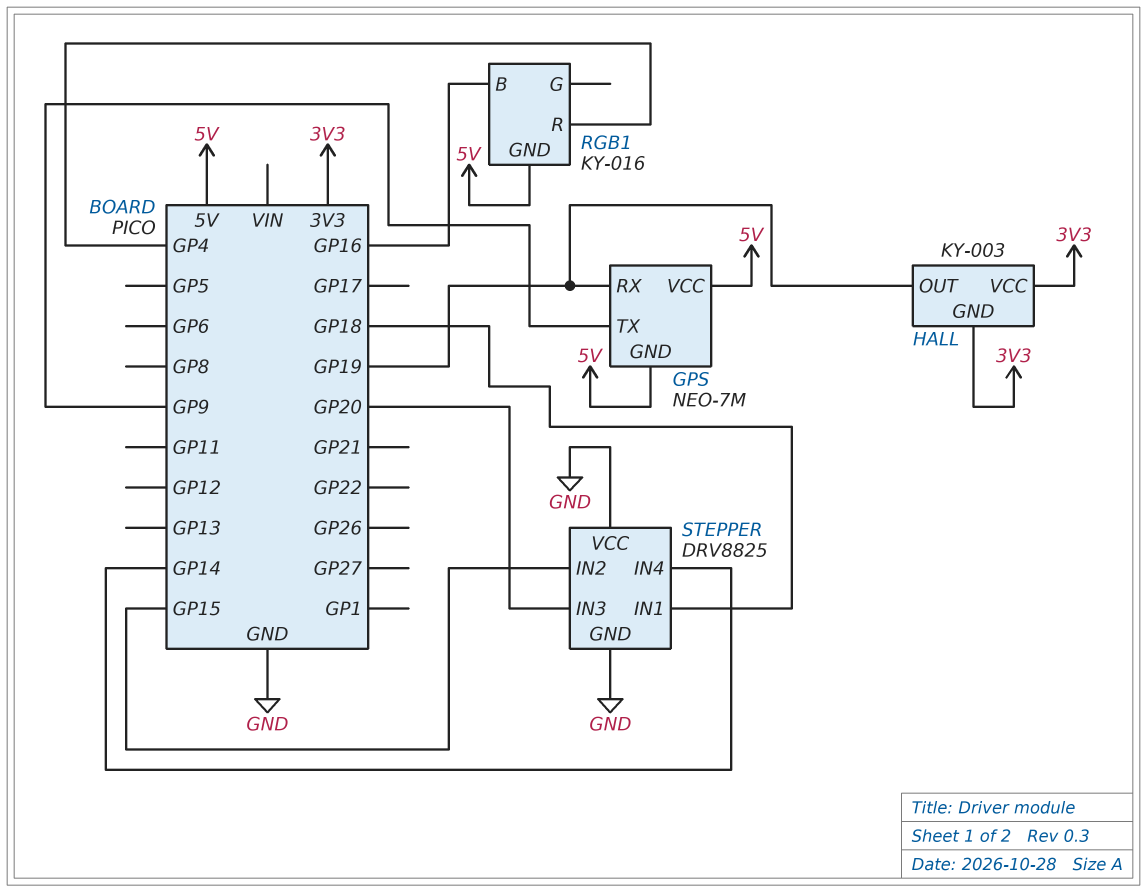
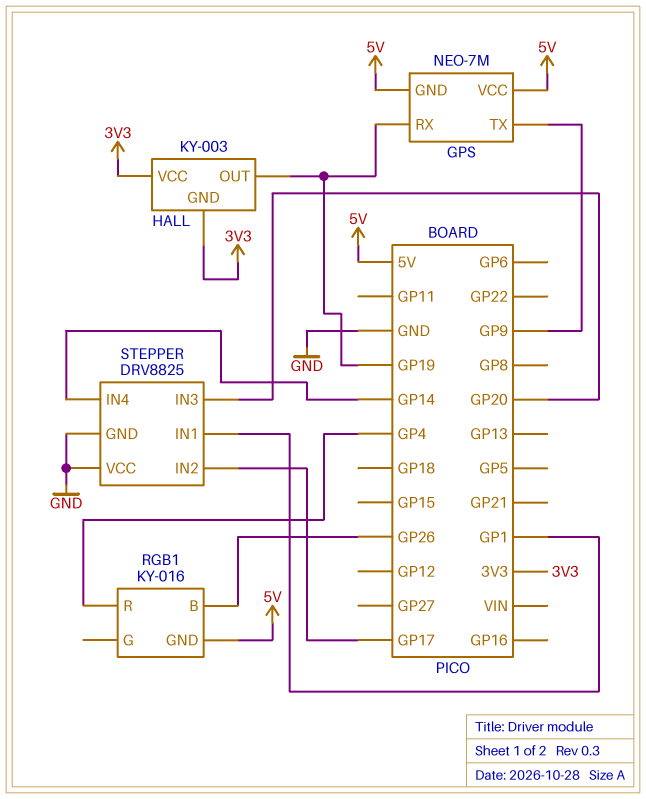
RGB1 pin B: GP16 -> GP26
STEPPER pin IN1: GP18 -> GP1
STEPPER pin IN2: GP15 -> GP17

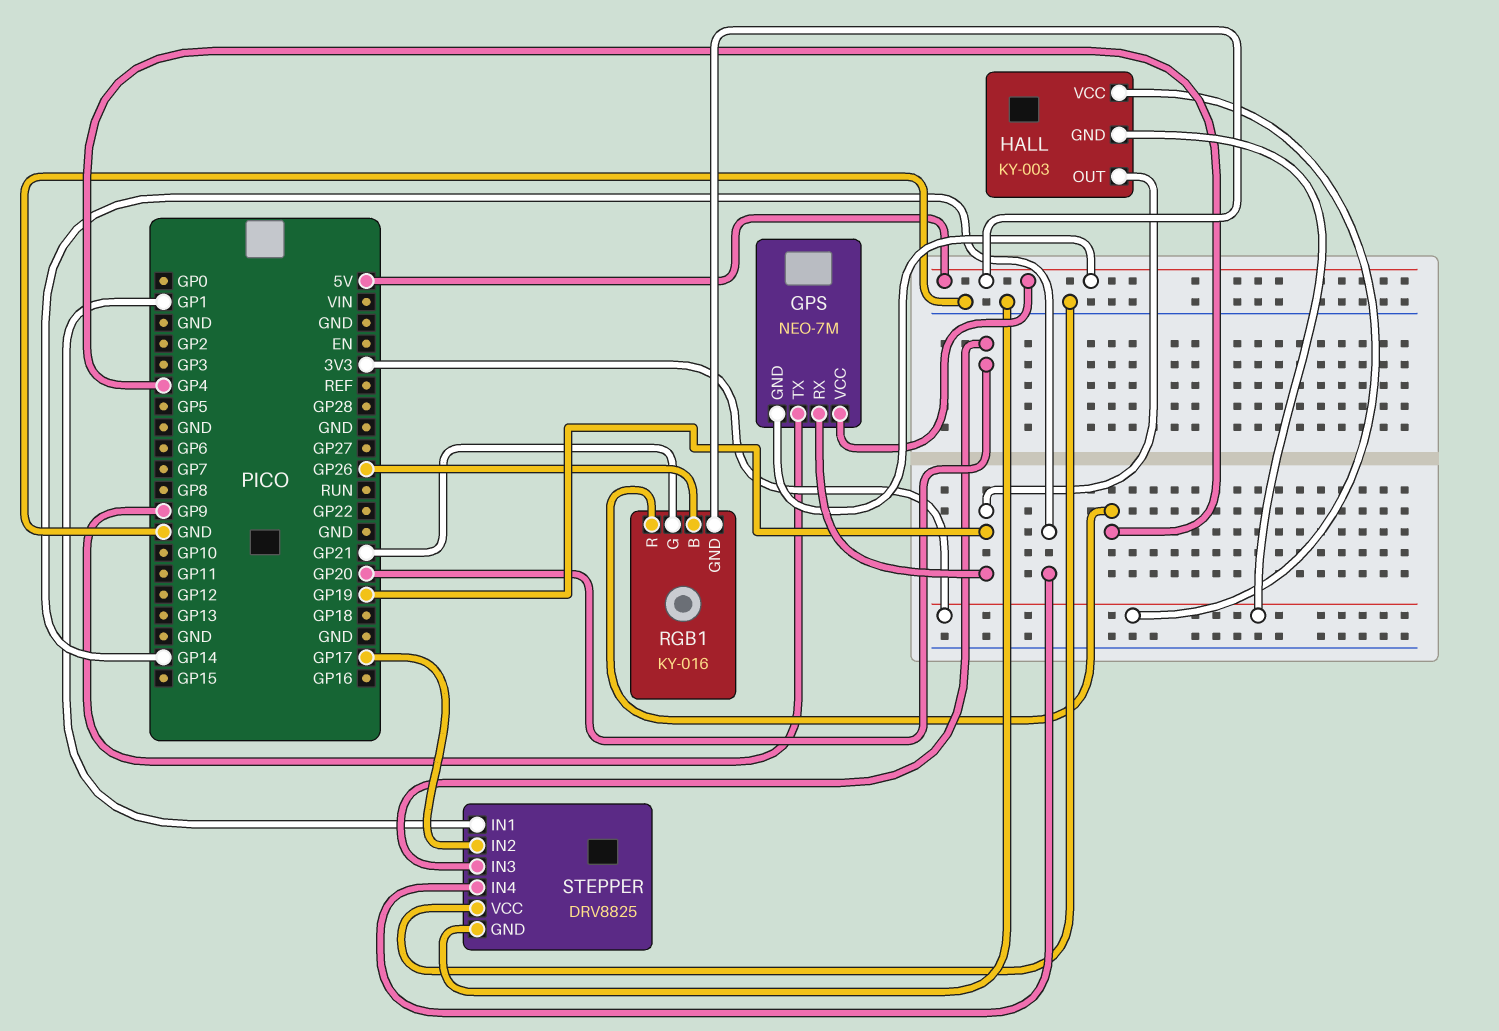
RGB1 pin G: none -> GP21

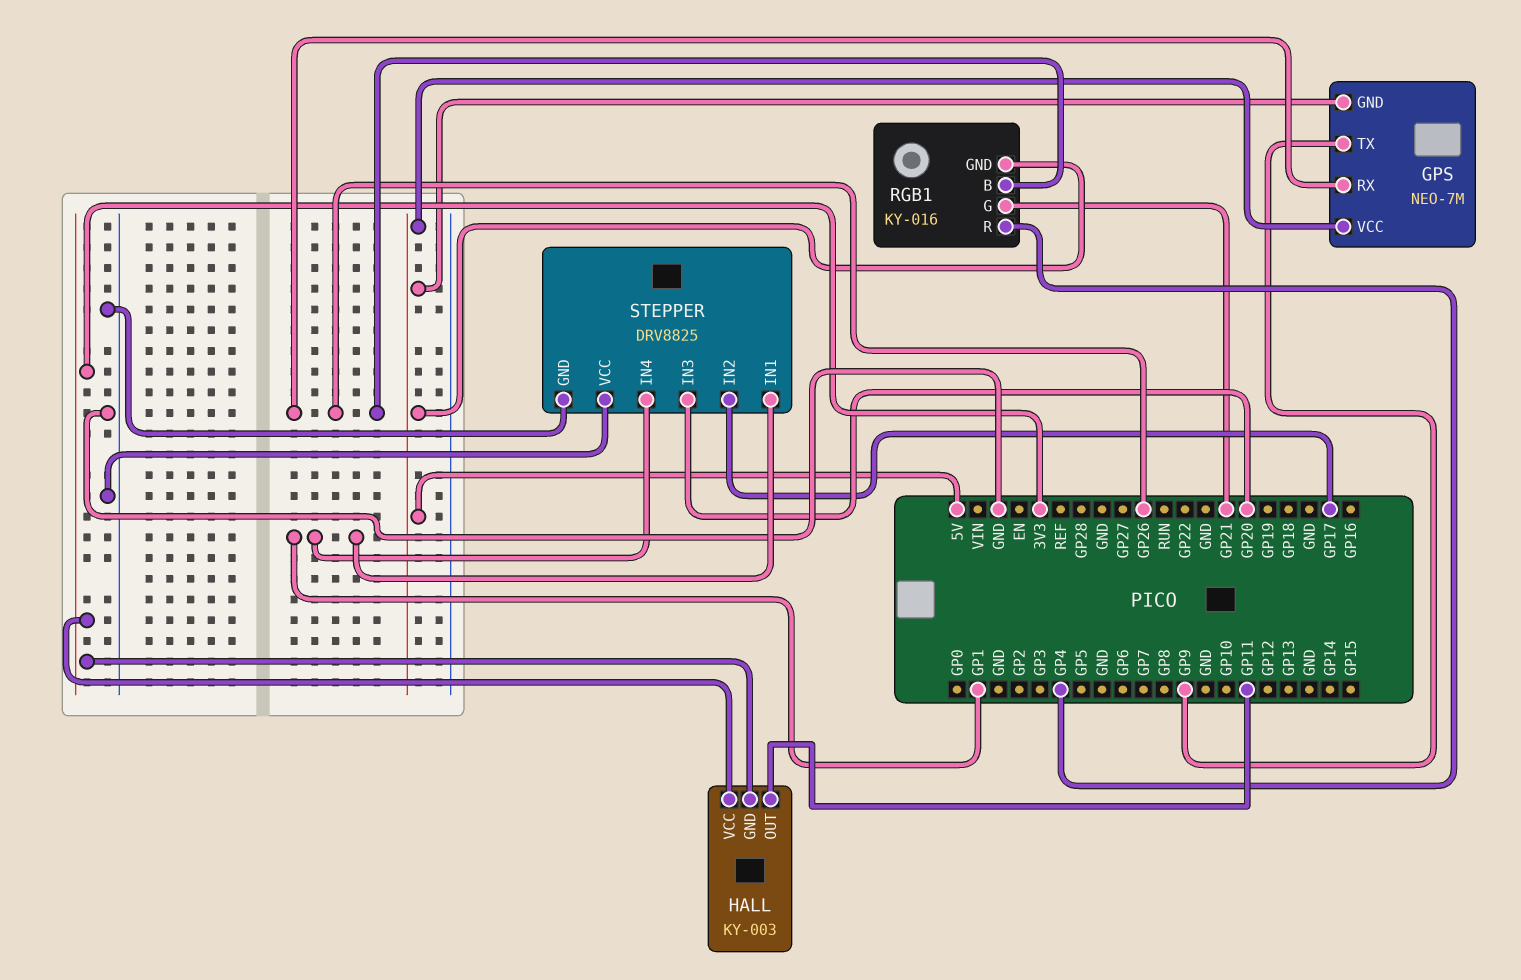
GPS pin RX: GP19 -> GP26
HALL pin OUT: GP19 -> GP11
STEPPER pin IN4: GP14 -> GP1

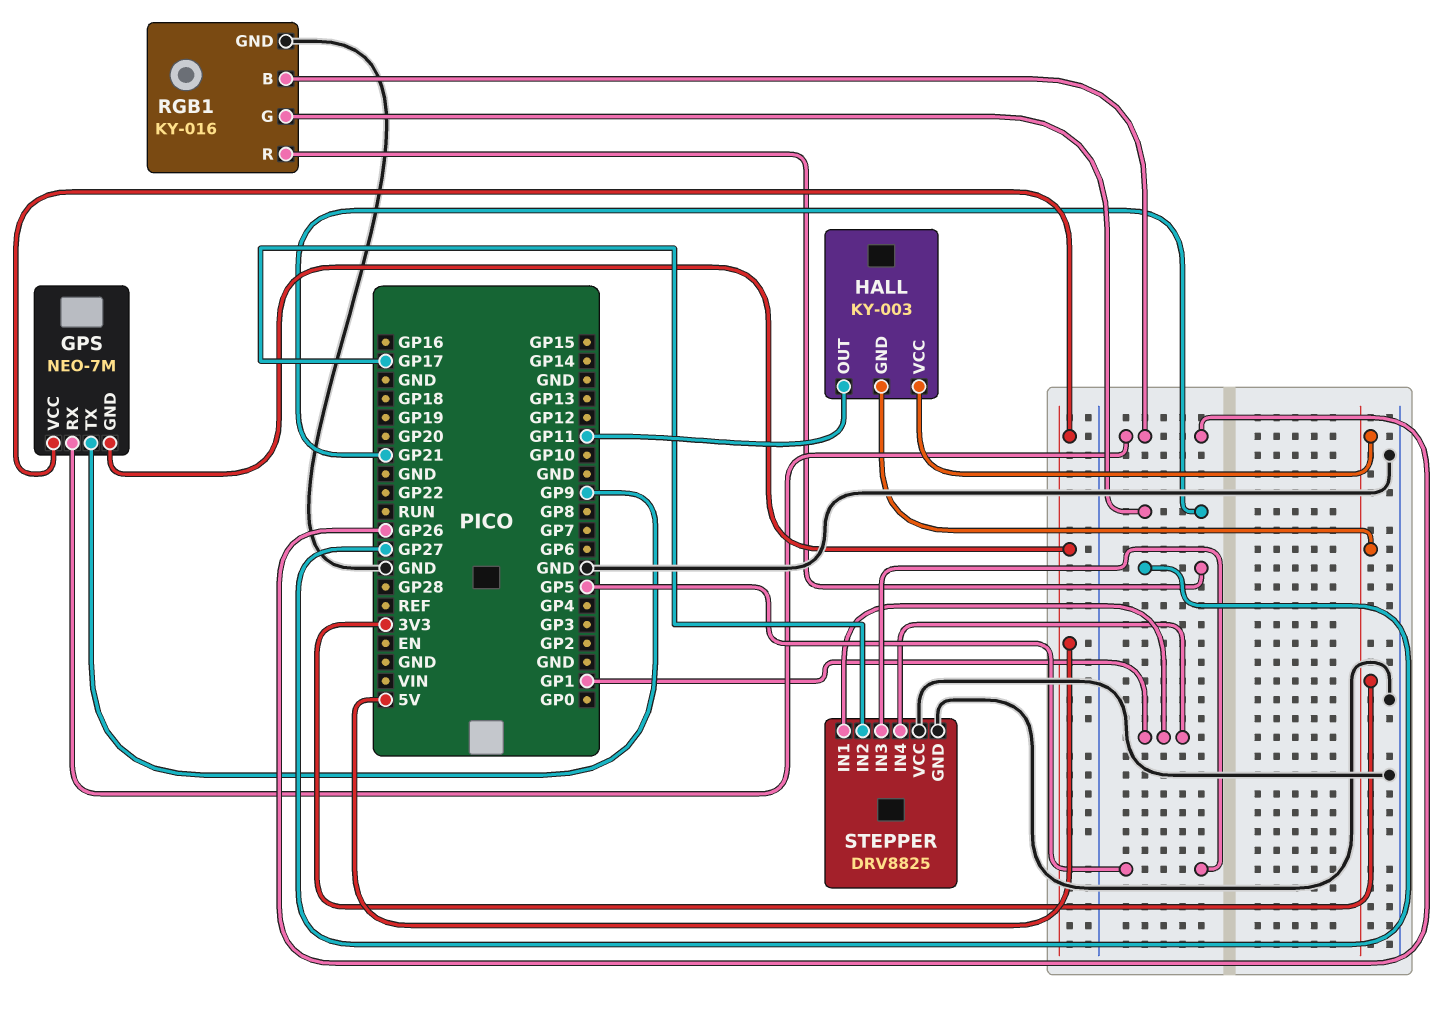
RGB1 pin GND: 5V -> GND
RGB1 pin R: GP4 -> GP27
STEPPER pin IN3: GP20 -> GP5

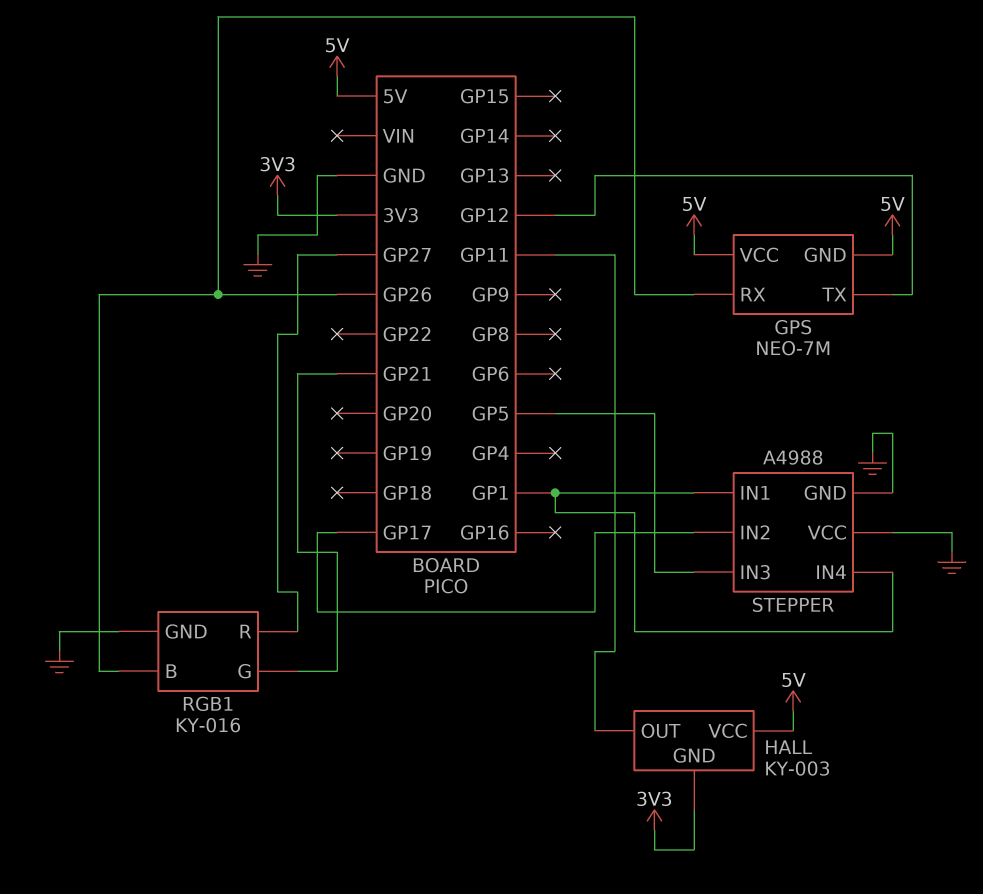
GPS pin TX: GP9 -> GP12
HALL pin VCC: 3V3 -> 5V
STEPPER: DRV8825 -> A4988

